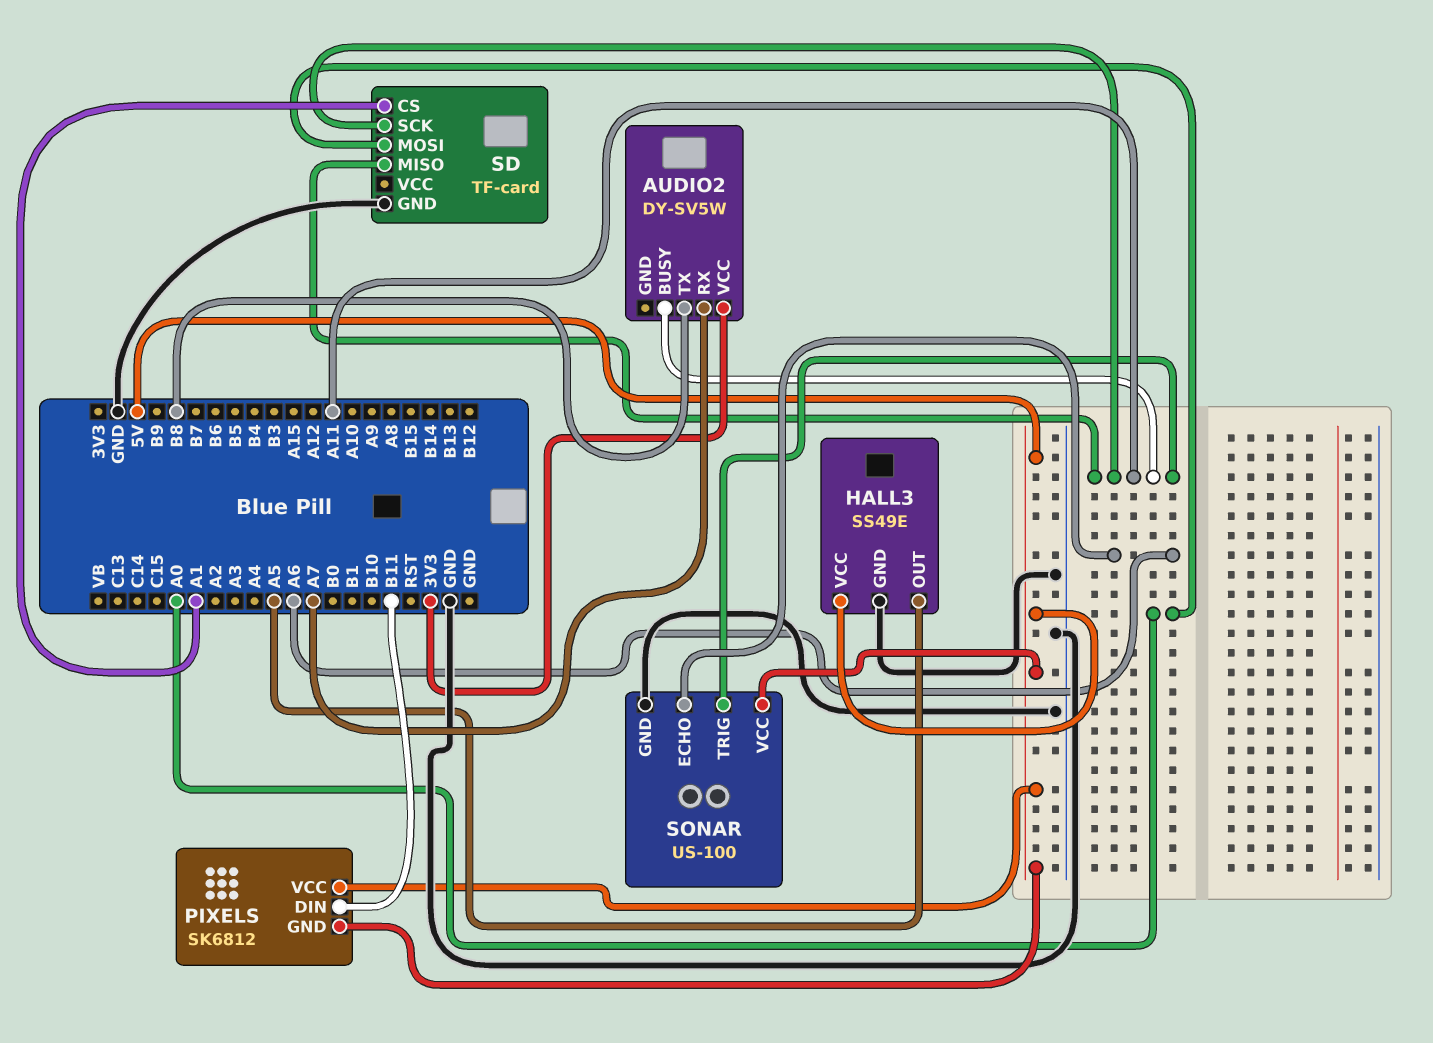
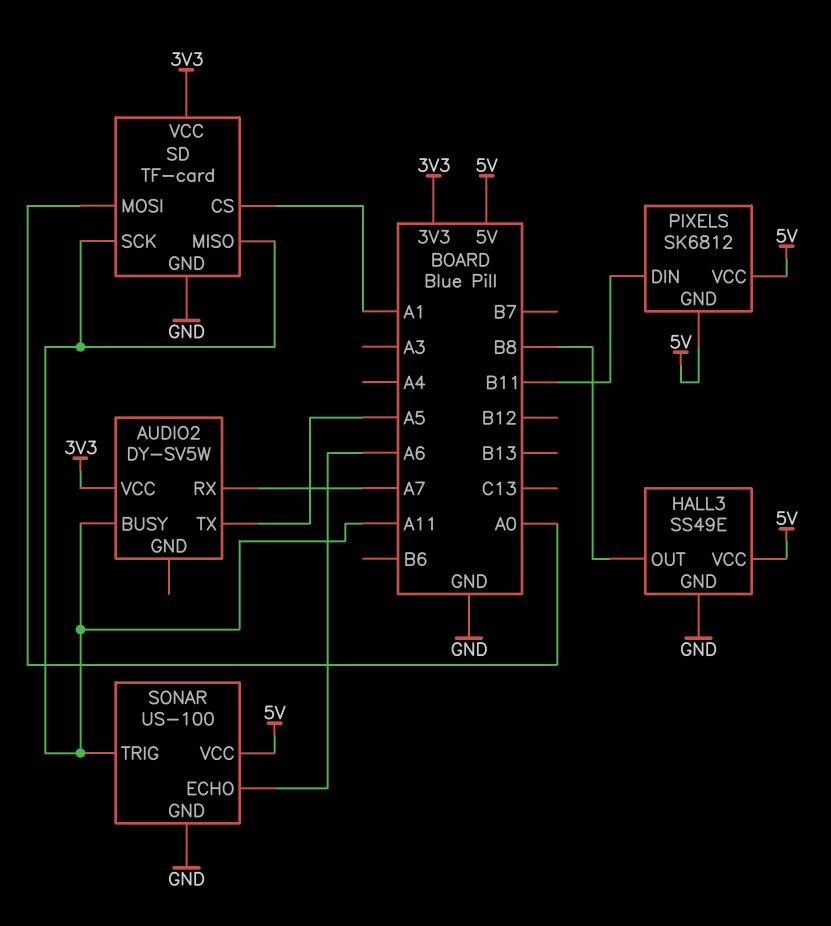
AUDIO2 pin TX: B8 -> A5
HALL3 pin OUT: A5 -> B8
SD pin VCC: none -> 3V3

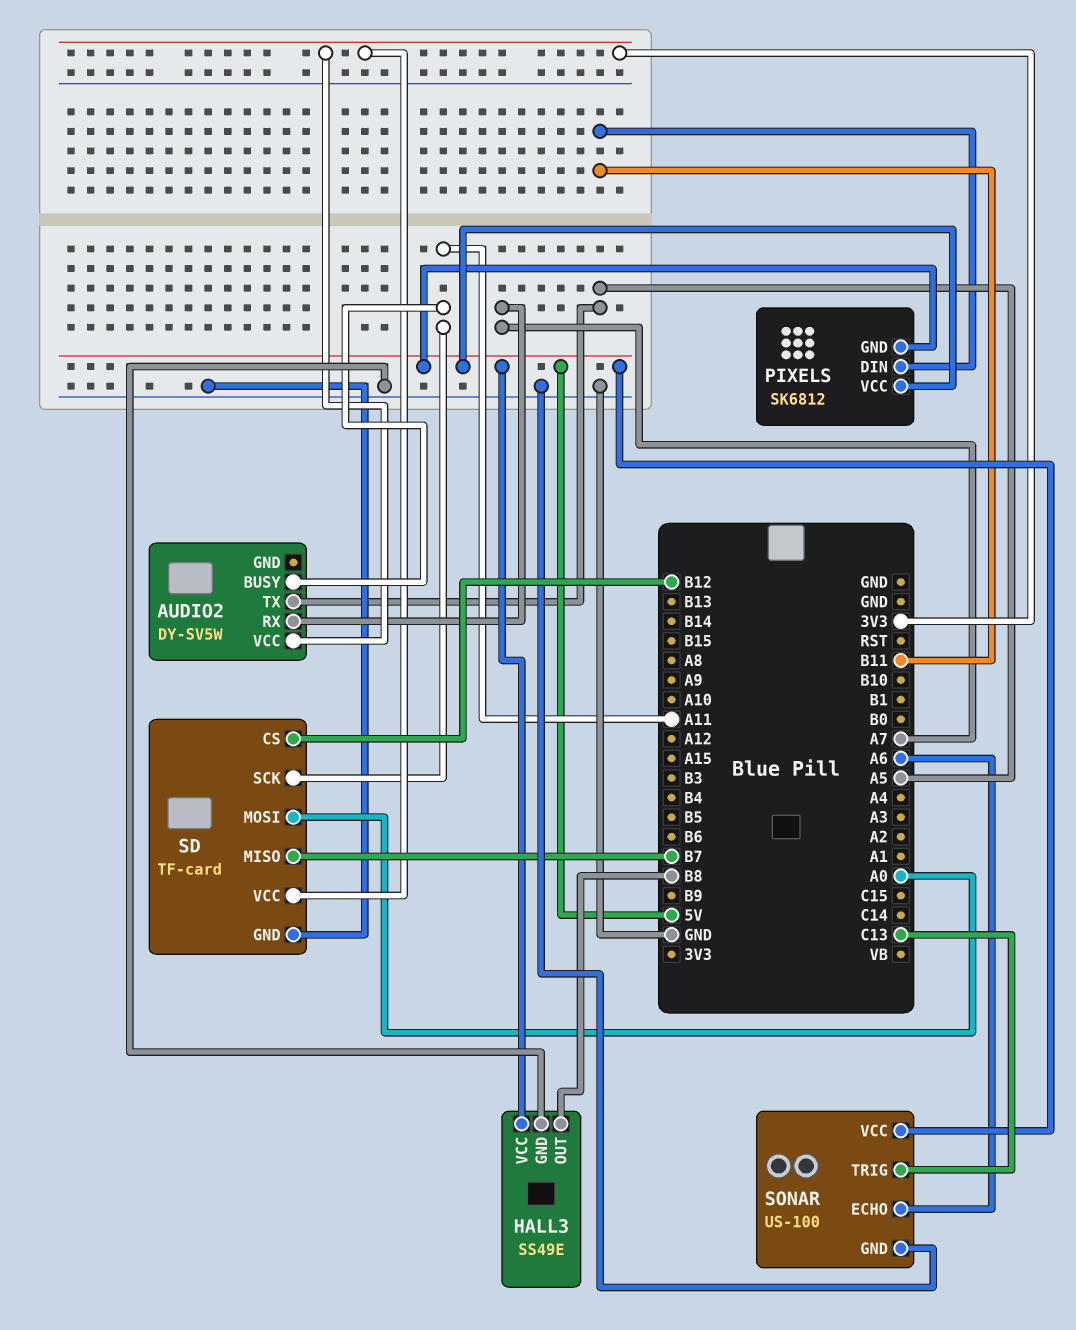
SD pin CS: A1 -> B12
SD pin MISO: A11 -> B7
SONAR pin TRIG: A11 -> C13

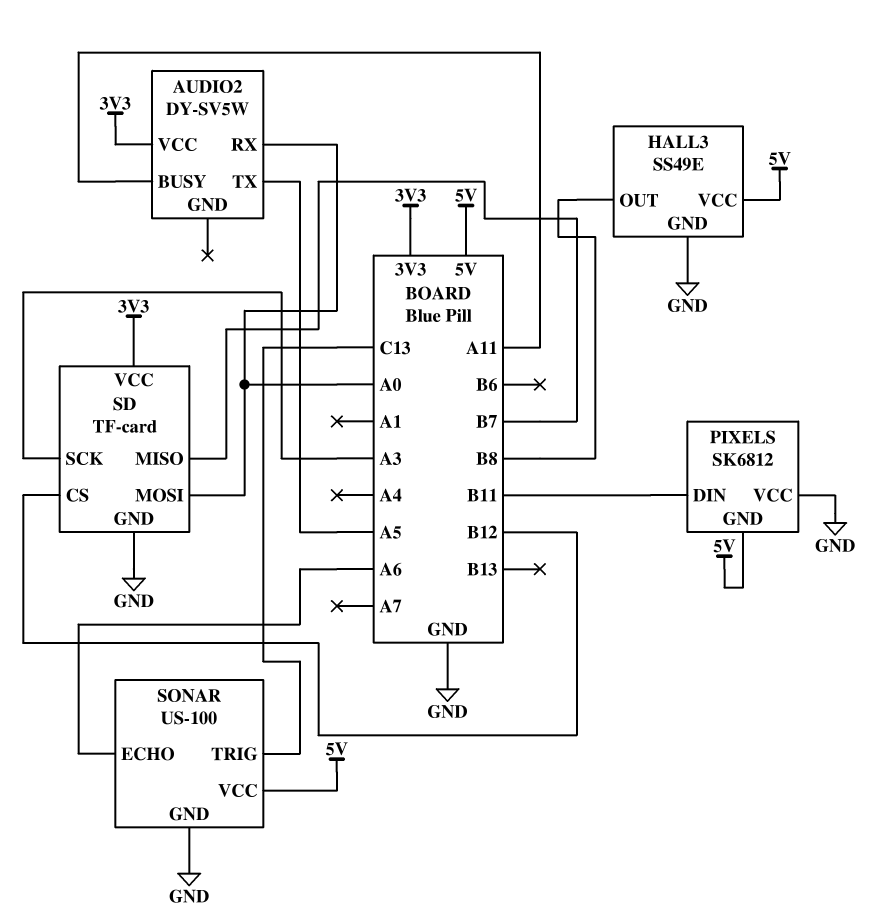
AUDIO2 pin RX: A7 -> A0
PIXELS pin VCC: 5V -> GND
SD pin SCK: A11 -> A3

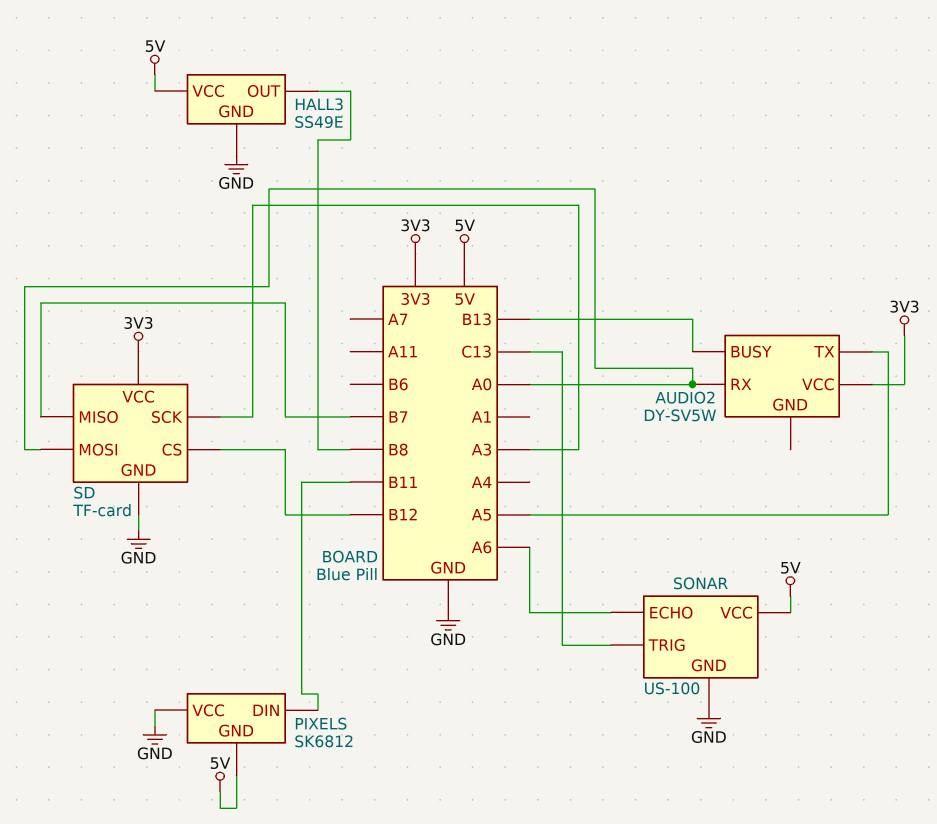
AUDIO2 pin BUSY: A11 -> B13

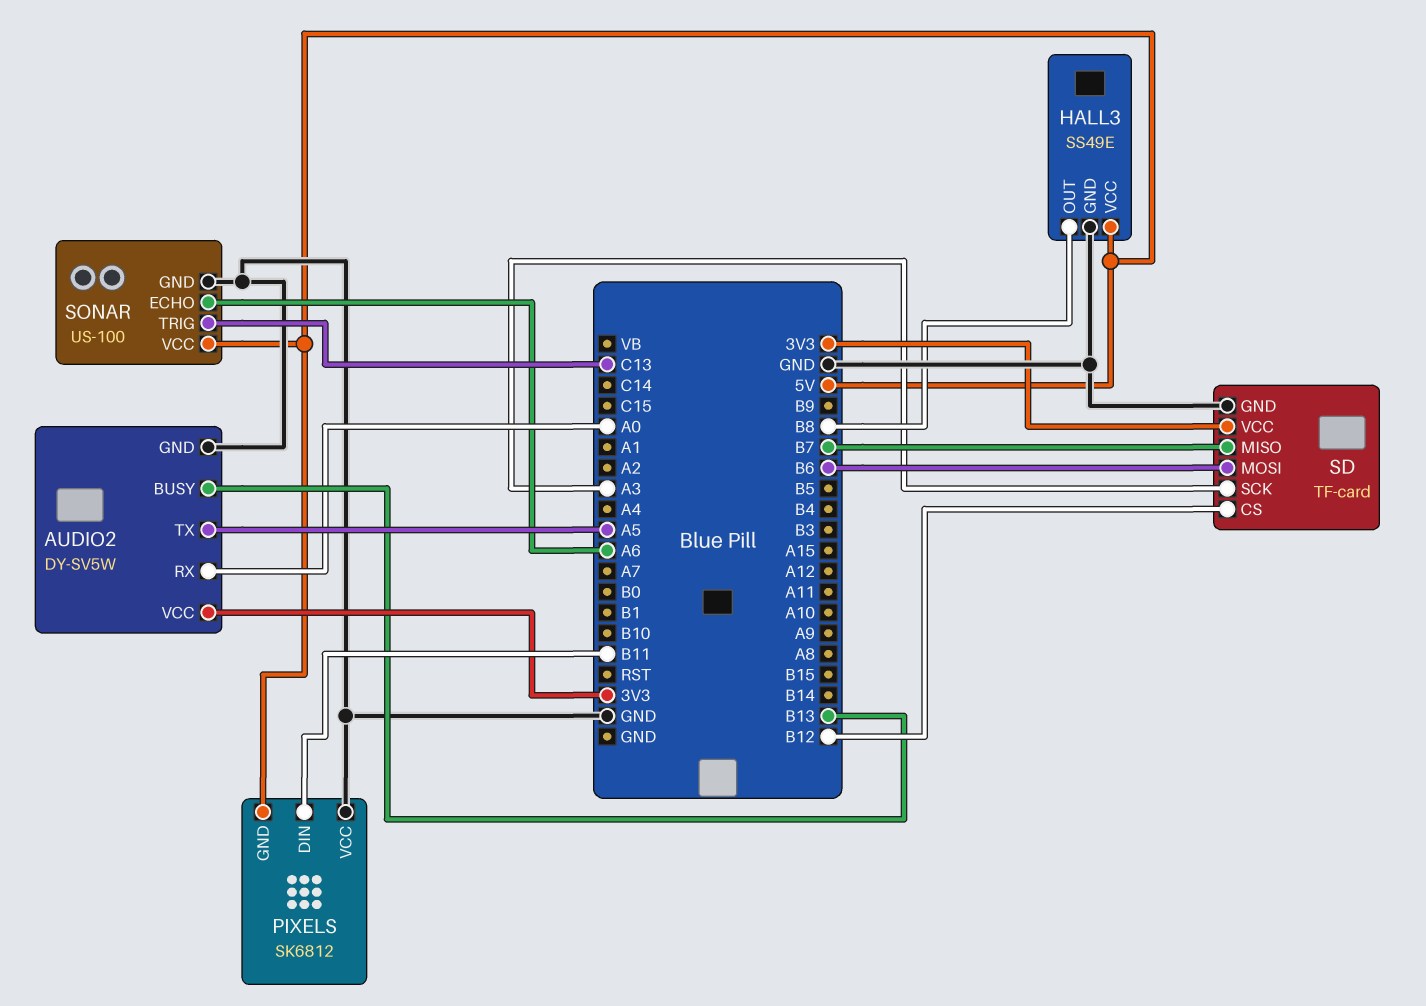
AUDIO2 pin GND: none -> GND
SD pin MOSI: A0 -> B6

